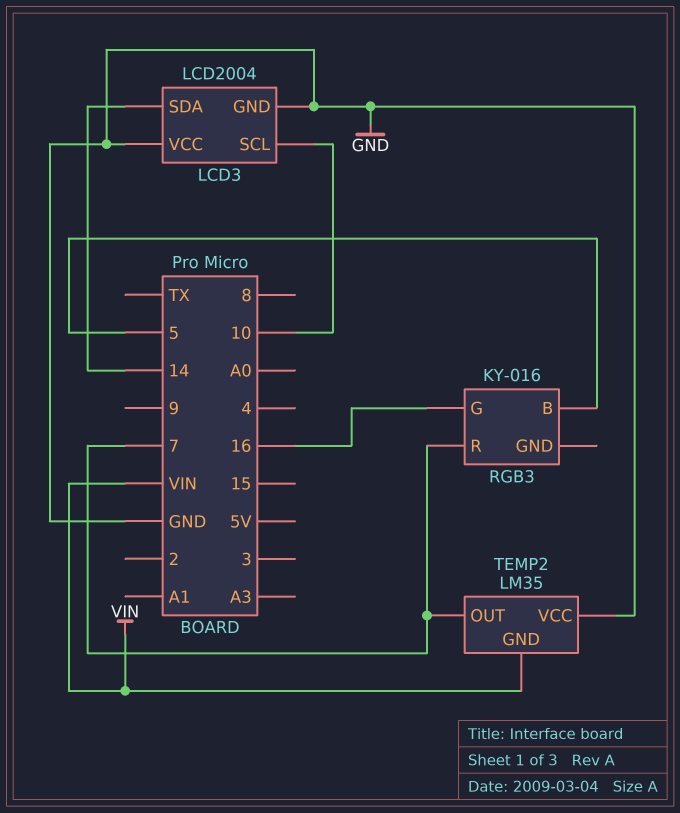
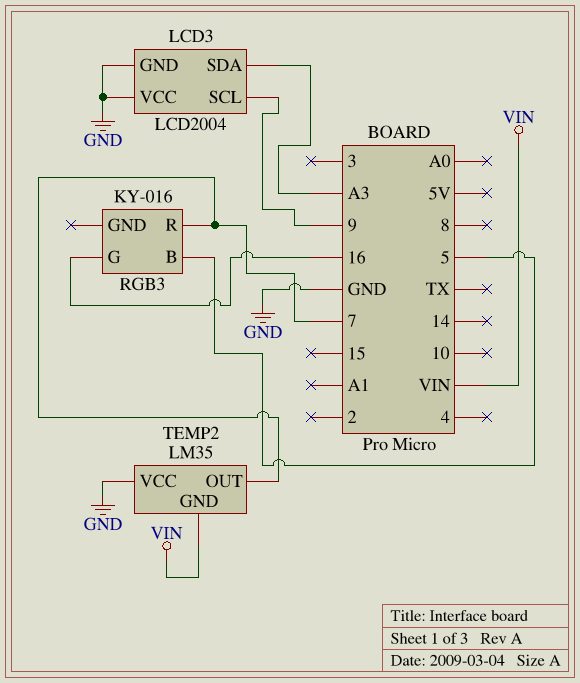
LCD3 pin SCL: 10 -> 9
LCD3 pin SDA: 14 -> A3

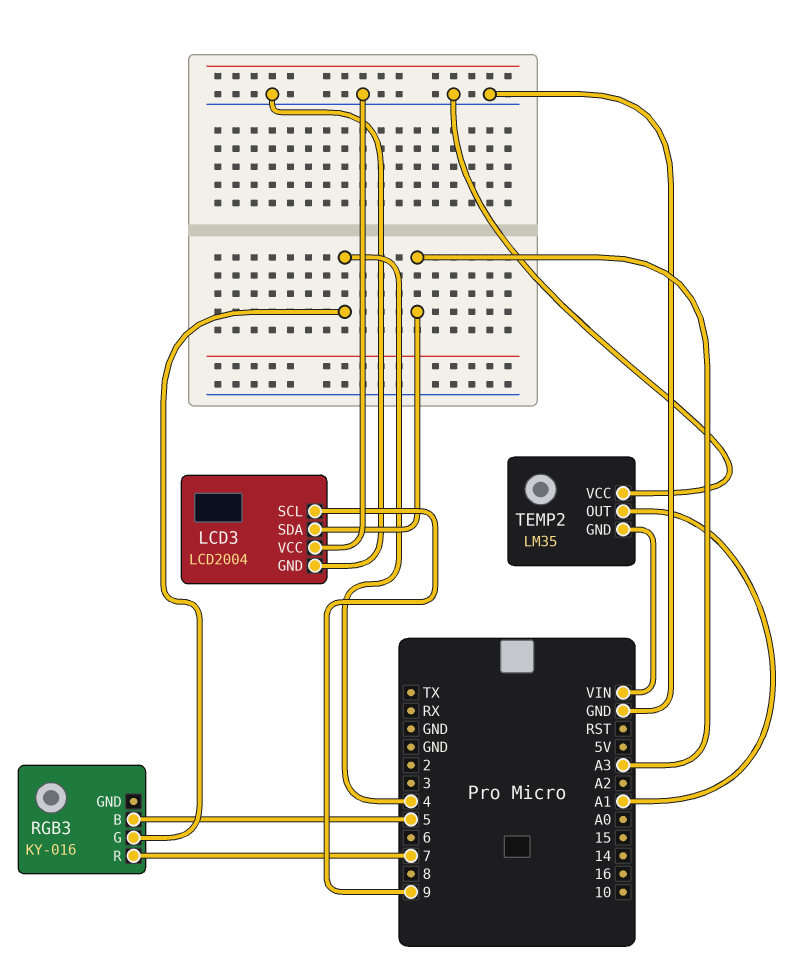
RGB3 pin G: 16 -> 4
TEMP2 pin OUT: 7 -> A1

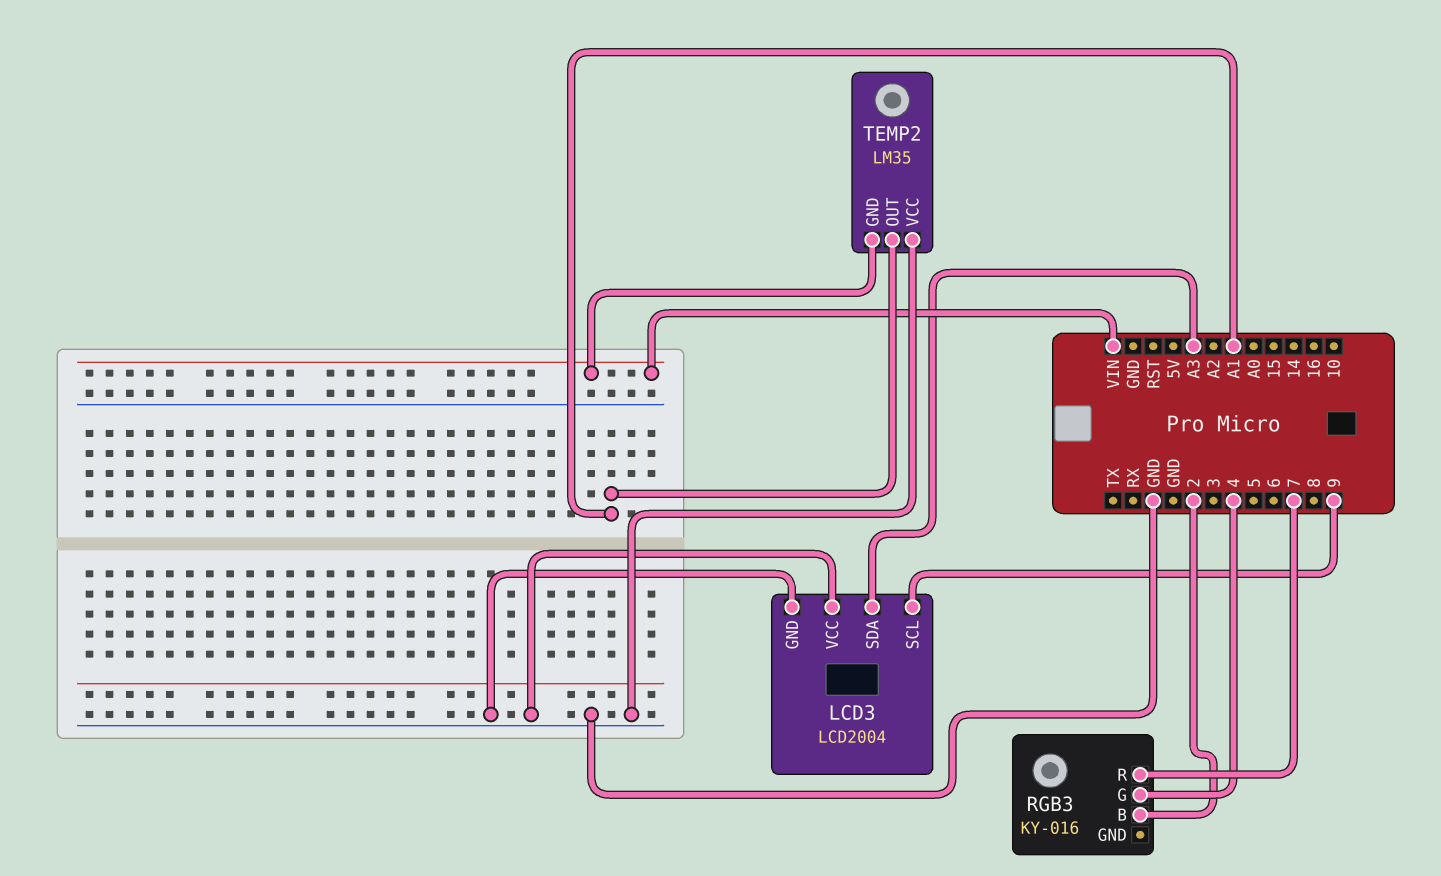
RGB3 pin B: 5 -> 2

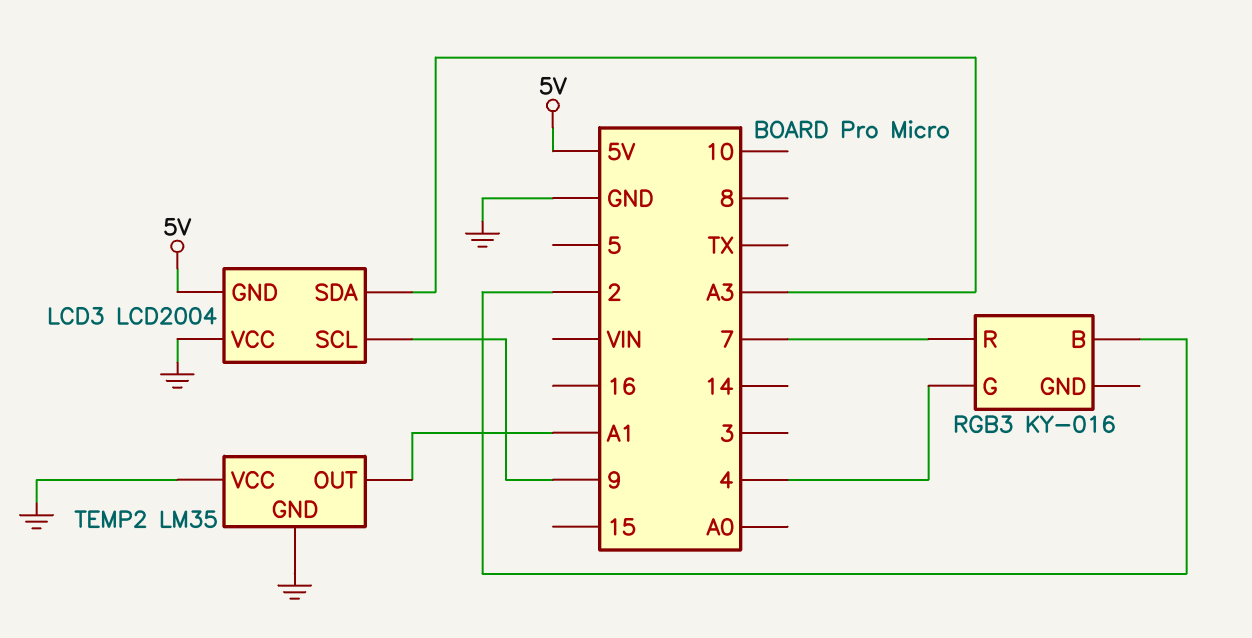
LCD3 pin GND: GND -> 5V
TEMP2 pin GND: VIN -> GND

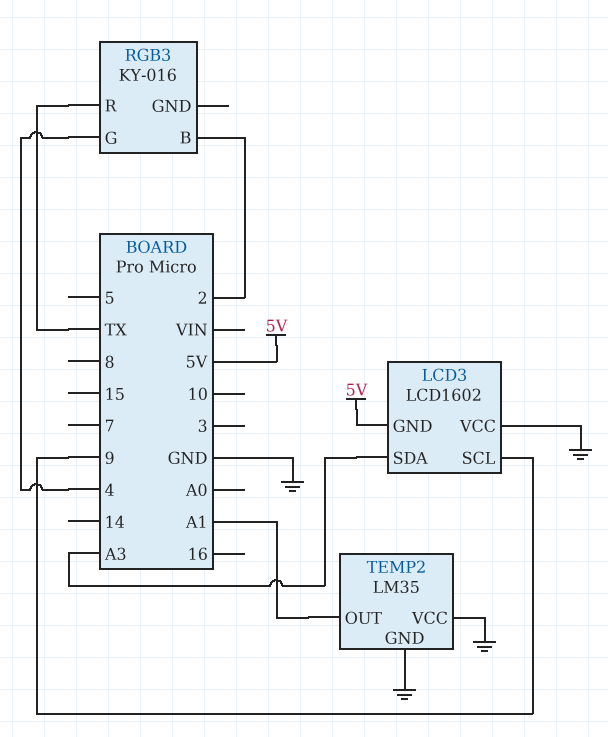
LCD3: LCD2004 -> LCD1602
RGB3 pin R: 7 -> TX

